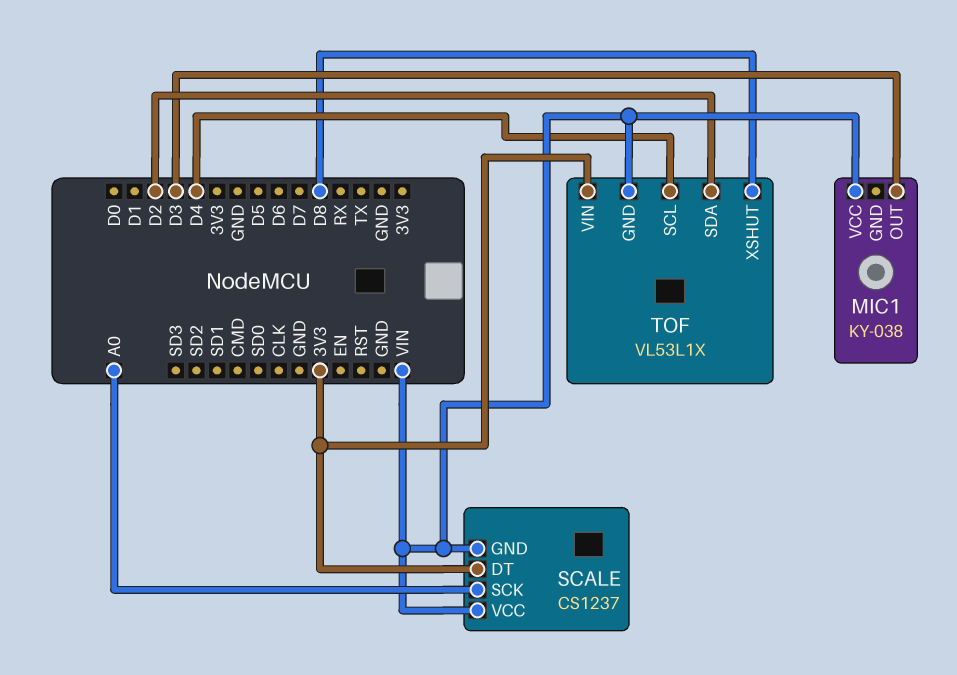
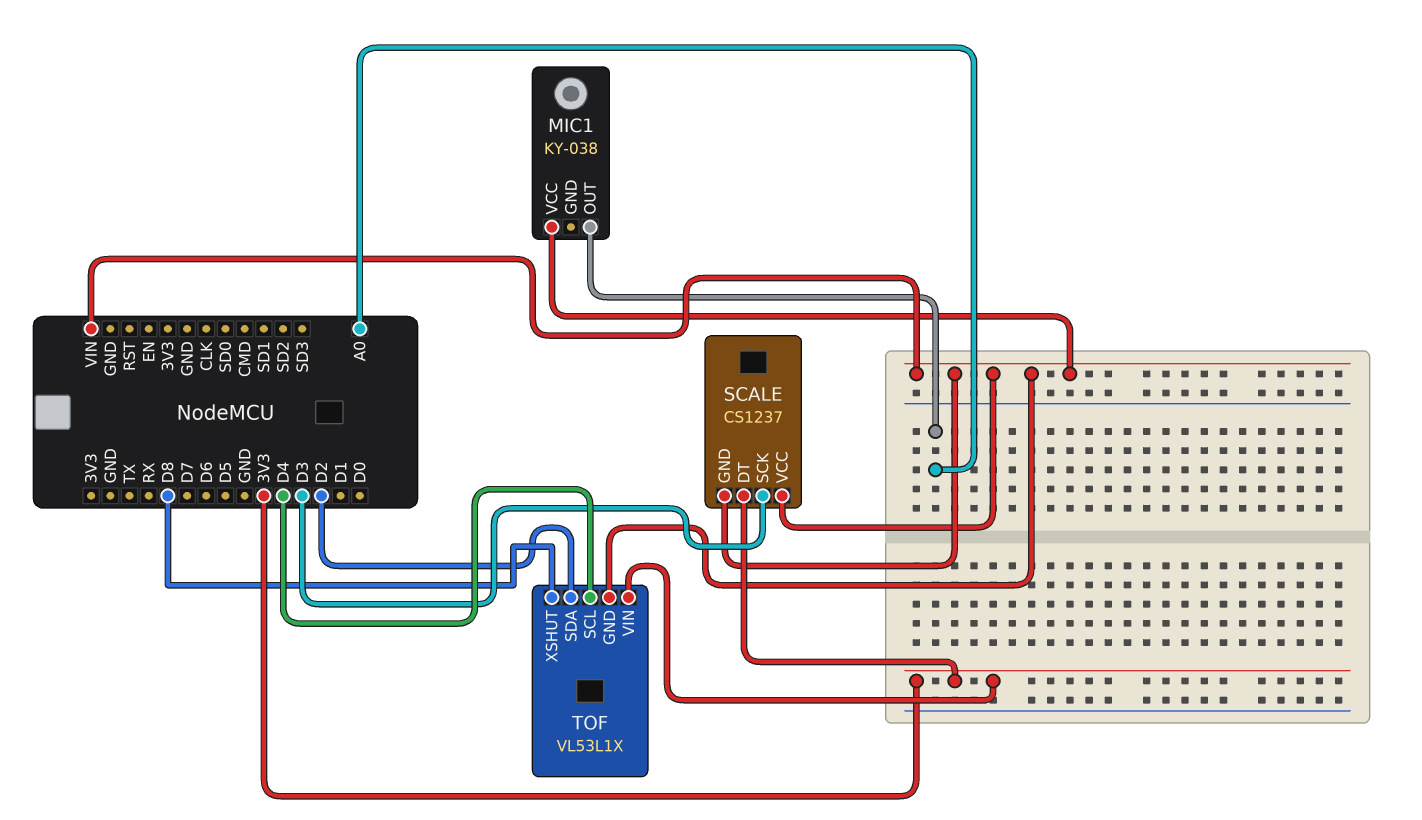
MIC1 pin OUT: D3 -> A0
SCALE pin SCK: A0 -> D3

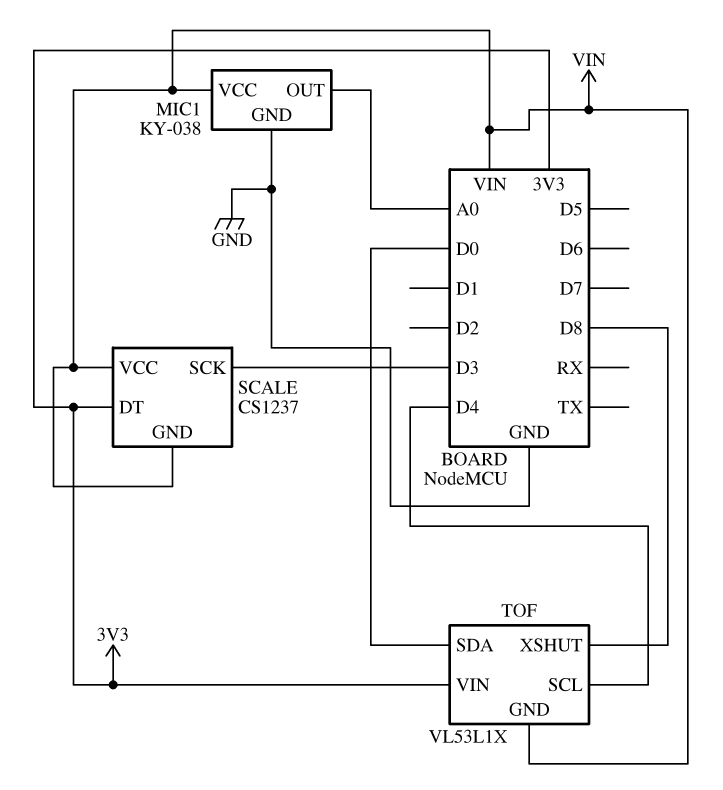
MIC1 pin GND: none -> GND
TOF pin SDA: D2 -> D0

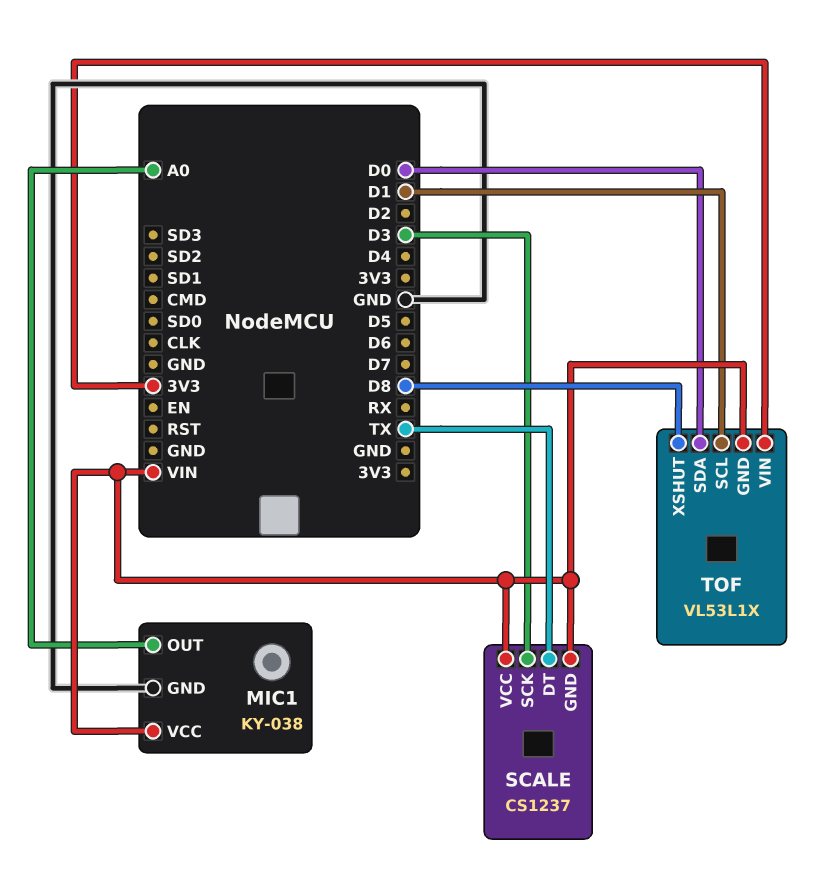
SCALE pin DT: 3V3 -> TX
TOF pin SCL: D4 -> D1

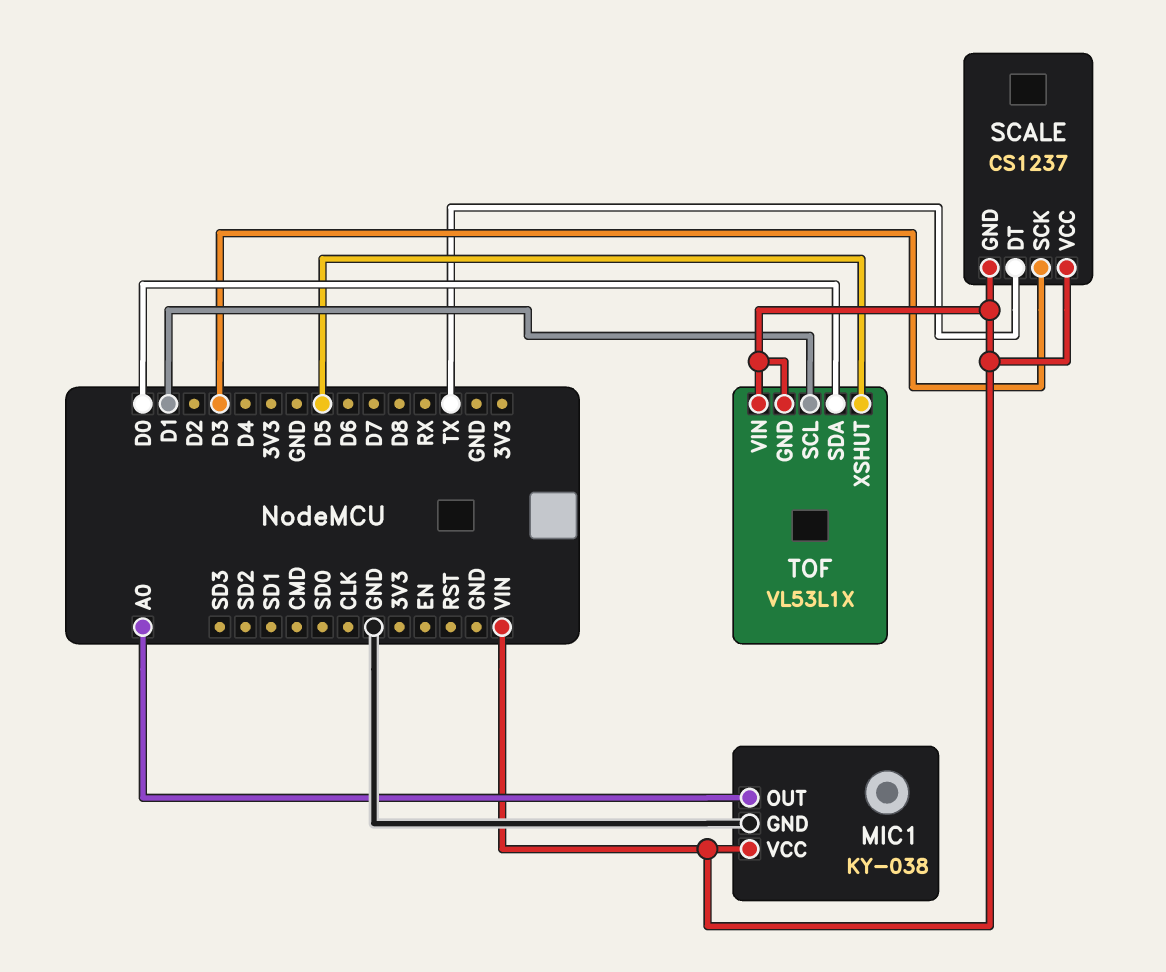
TOF pin VIN: 3V3 -> VIN
TOF pin XSHUT: D8 -> D5

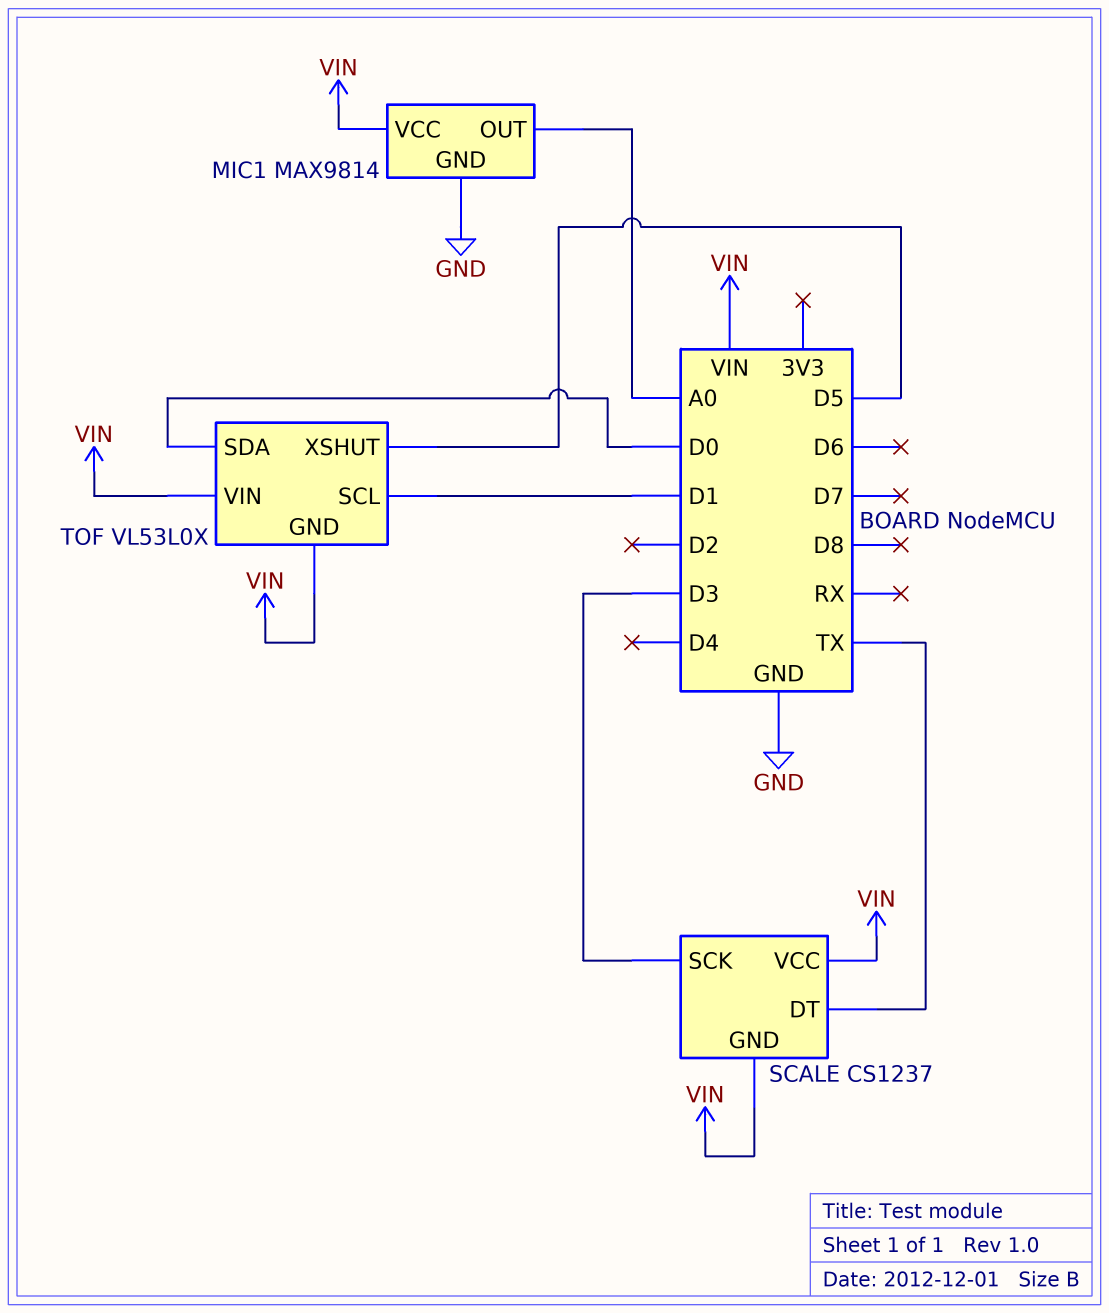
MIC1: KY-038 -> MAX9814
TOF: VL53L1X -> VL53L0X

